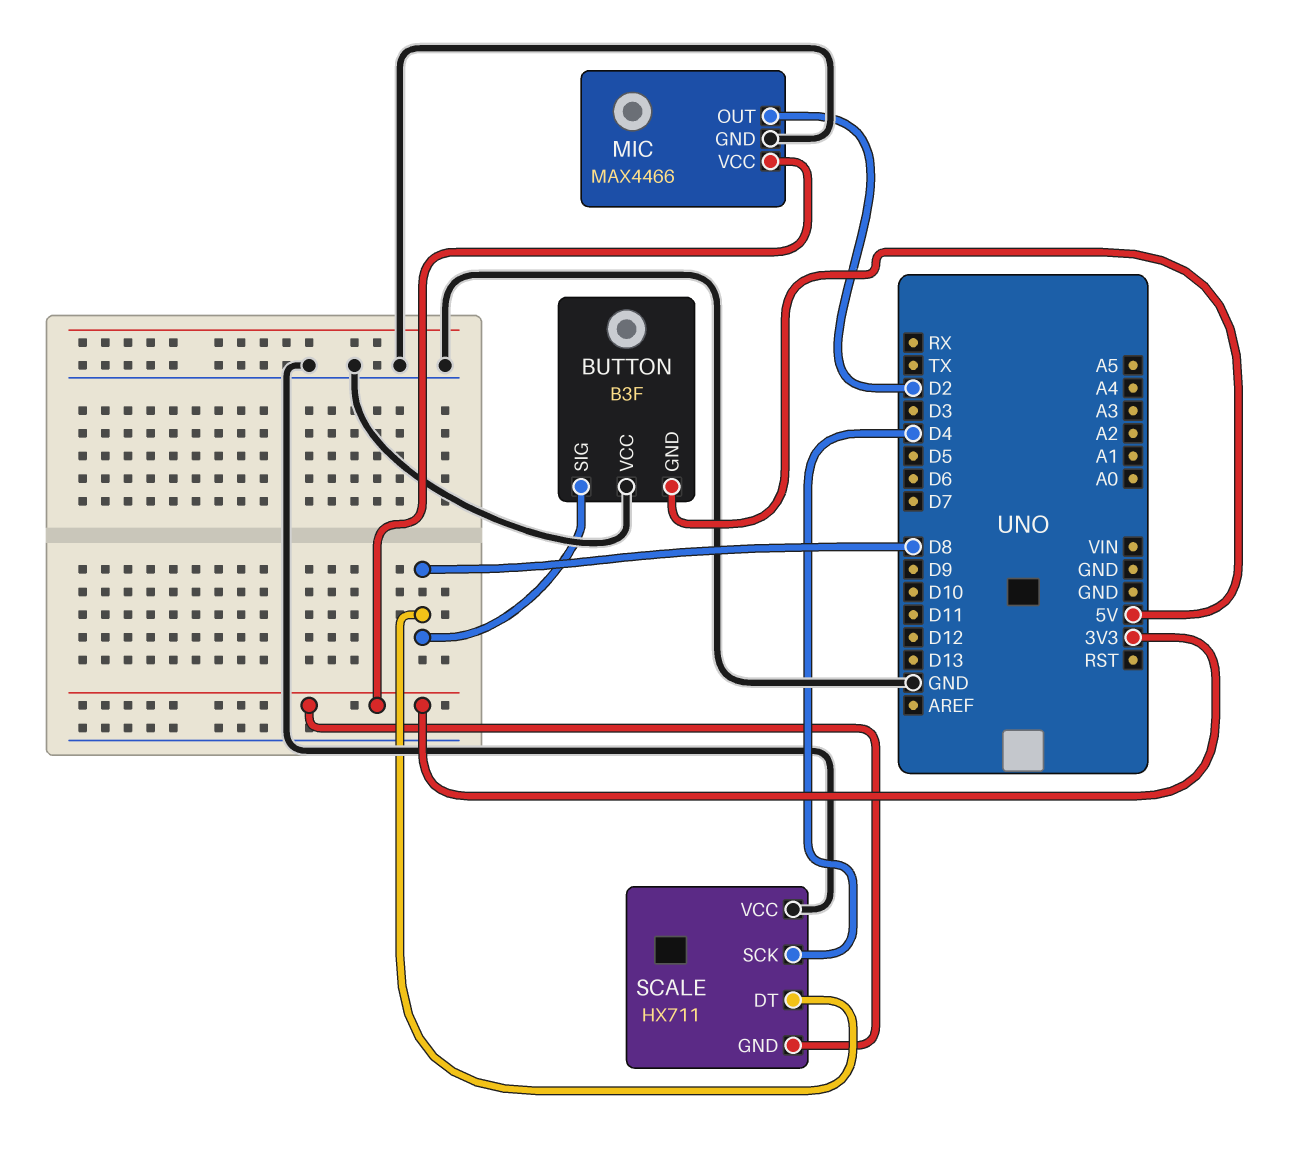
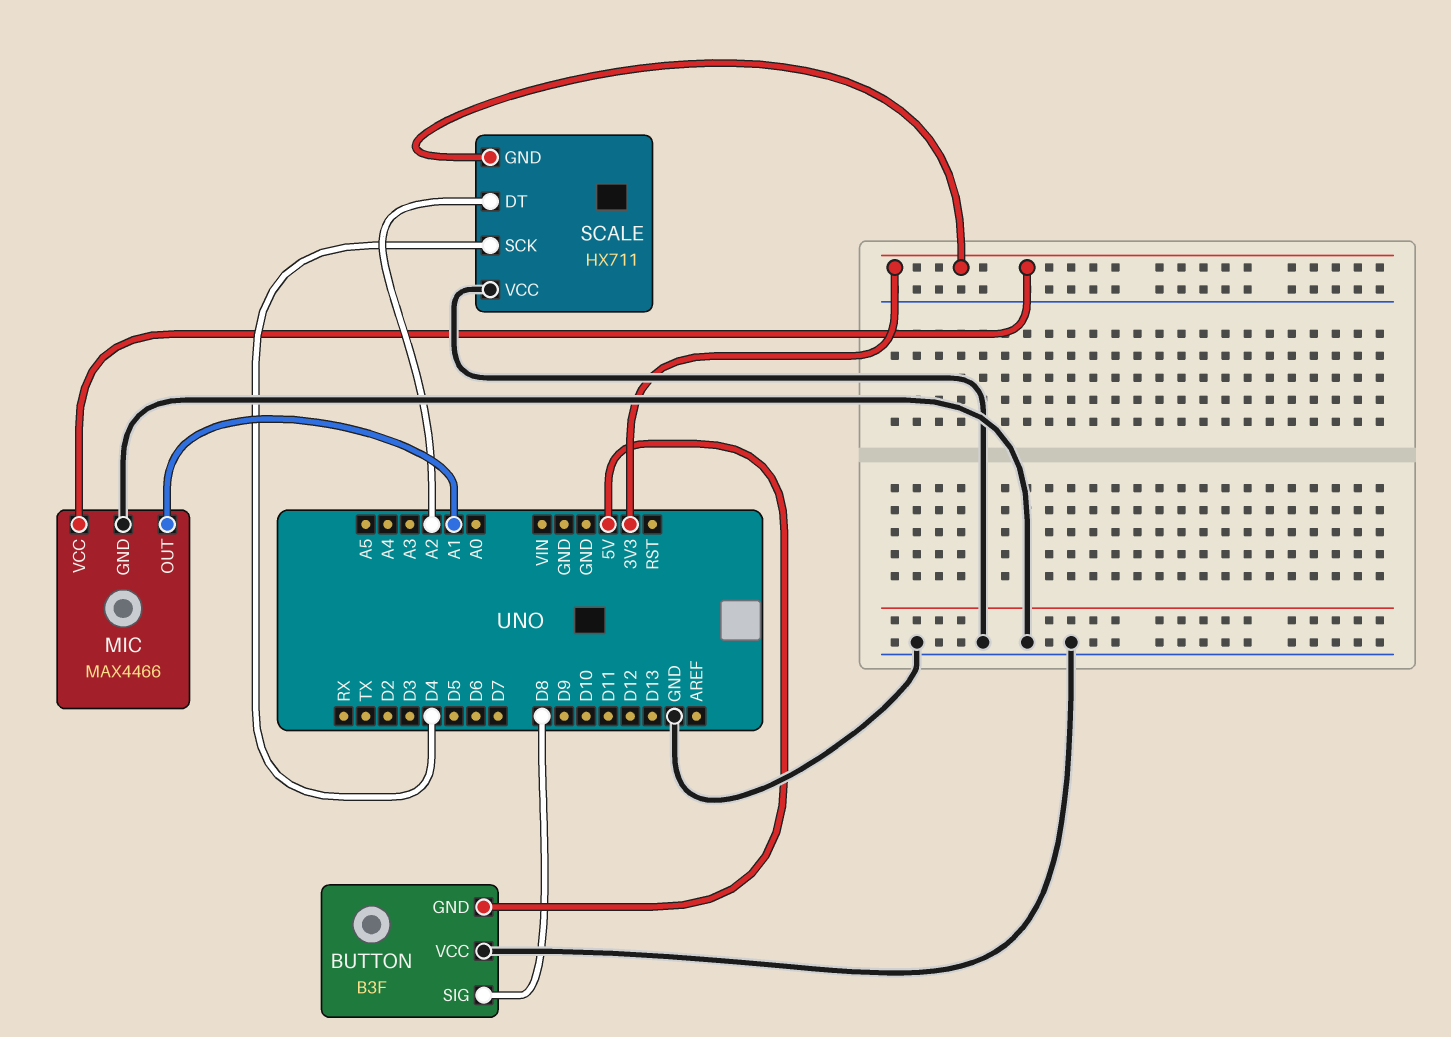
MIC pin OUT: D2 -> A1
SCALE pin DT: D8 -> A2

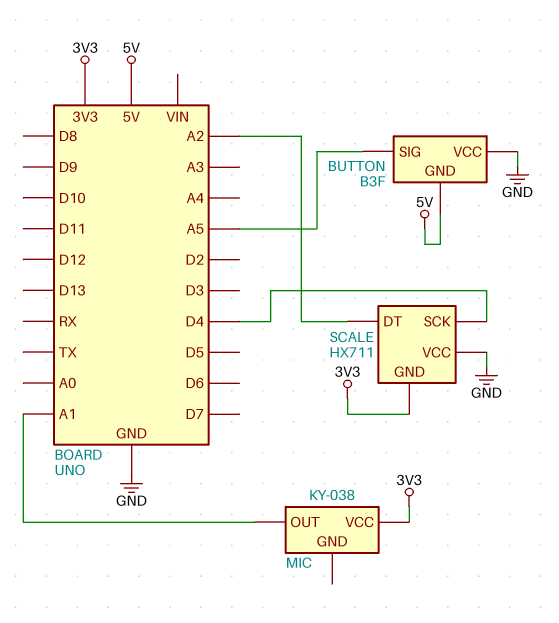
BUTTON pin SIG: D8 -> A5
MIC: MAX4466 -> KY-038
MIC pin GND: GND -> none

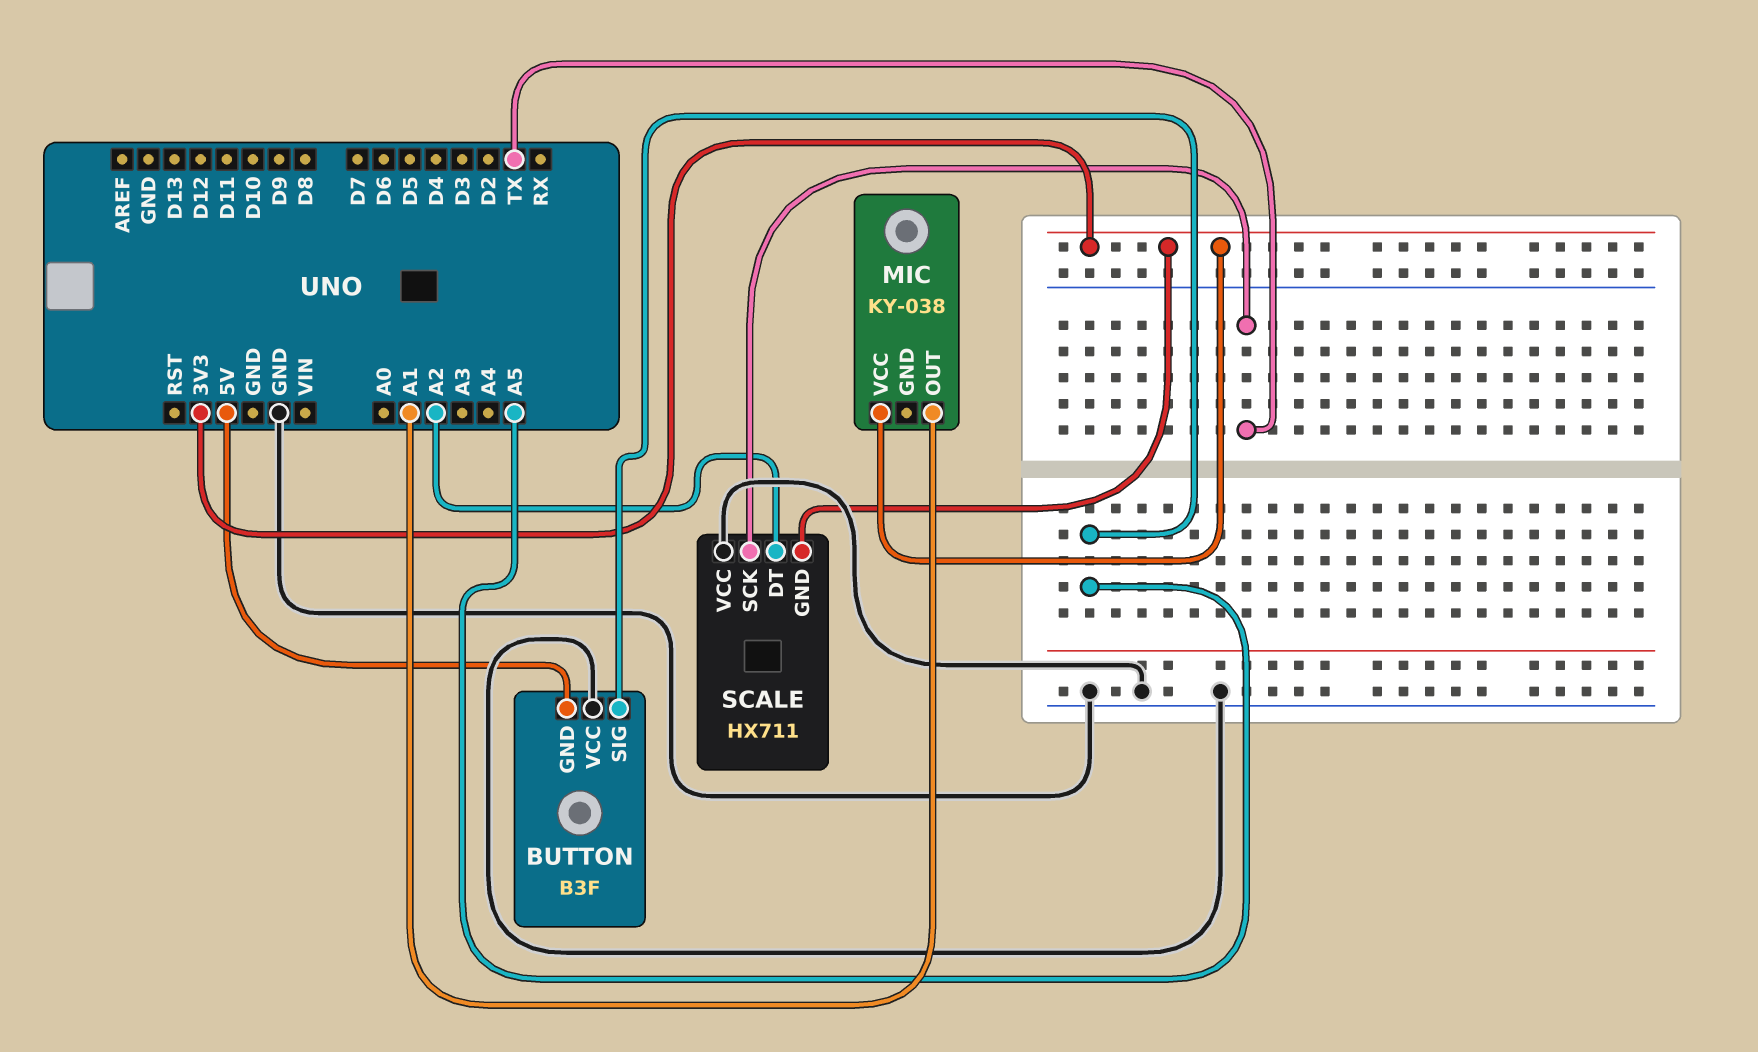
SCALE pin SCK: D4 -> TX

